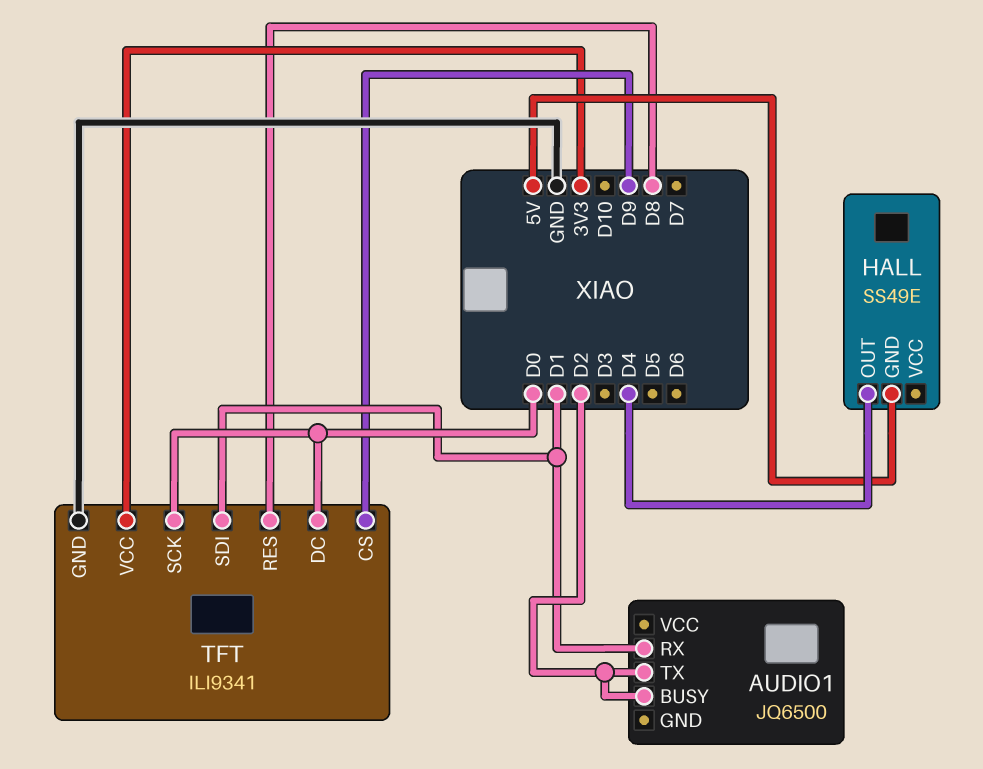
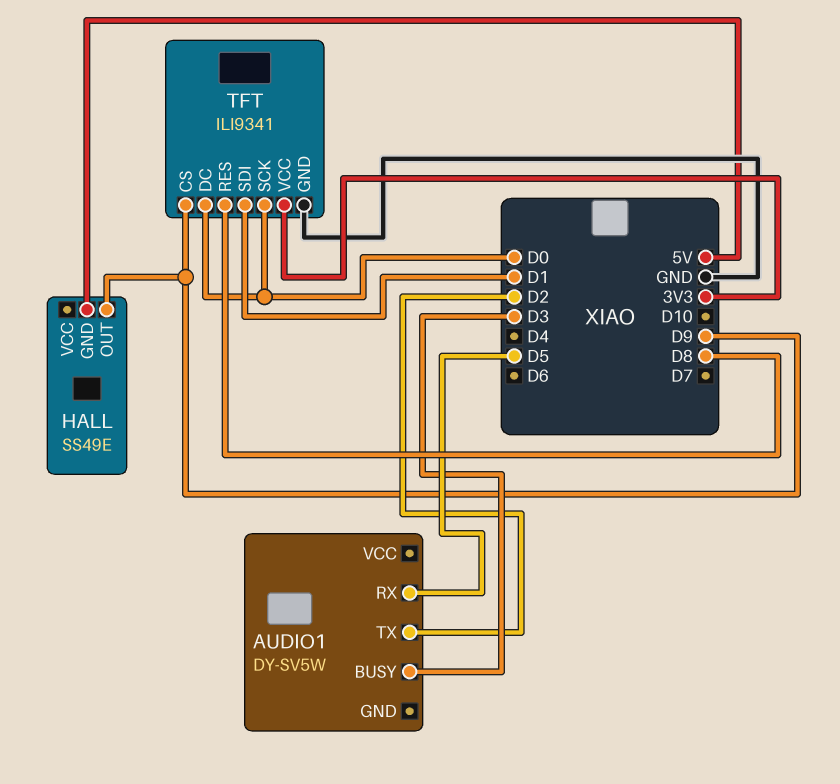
AUDIO1: JQ6500 -> DY-SV5W
AUDIO1 pin BUSY: D2 -> D3
AUDIO1 pin RX: D1 -> D5
HALL pin OUT: D4 -> D9

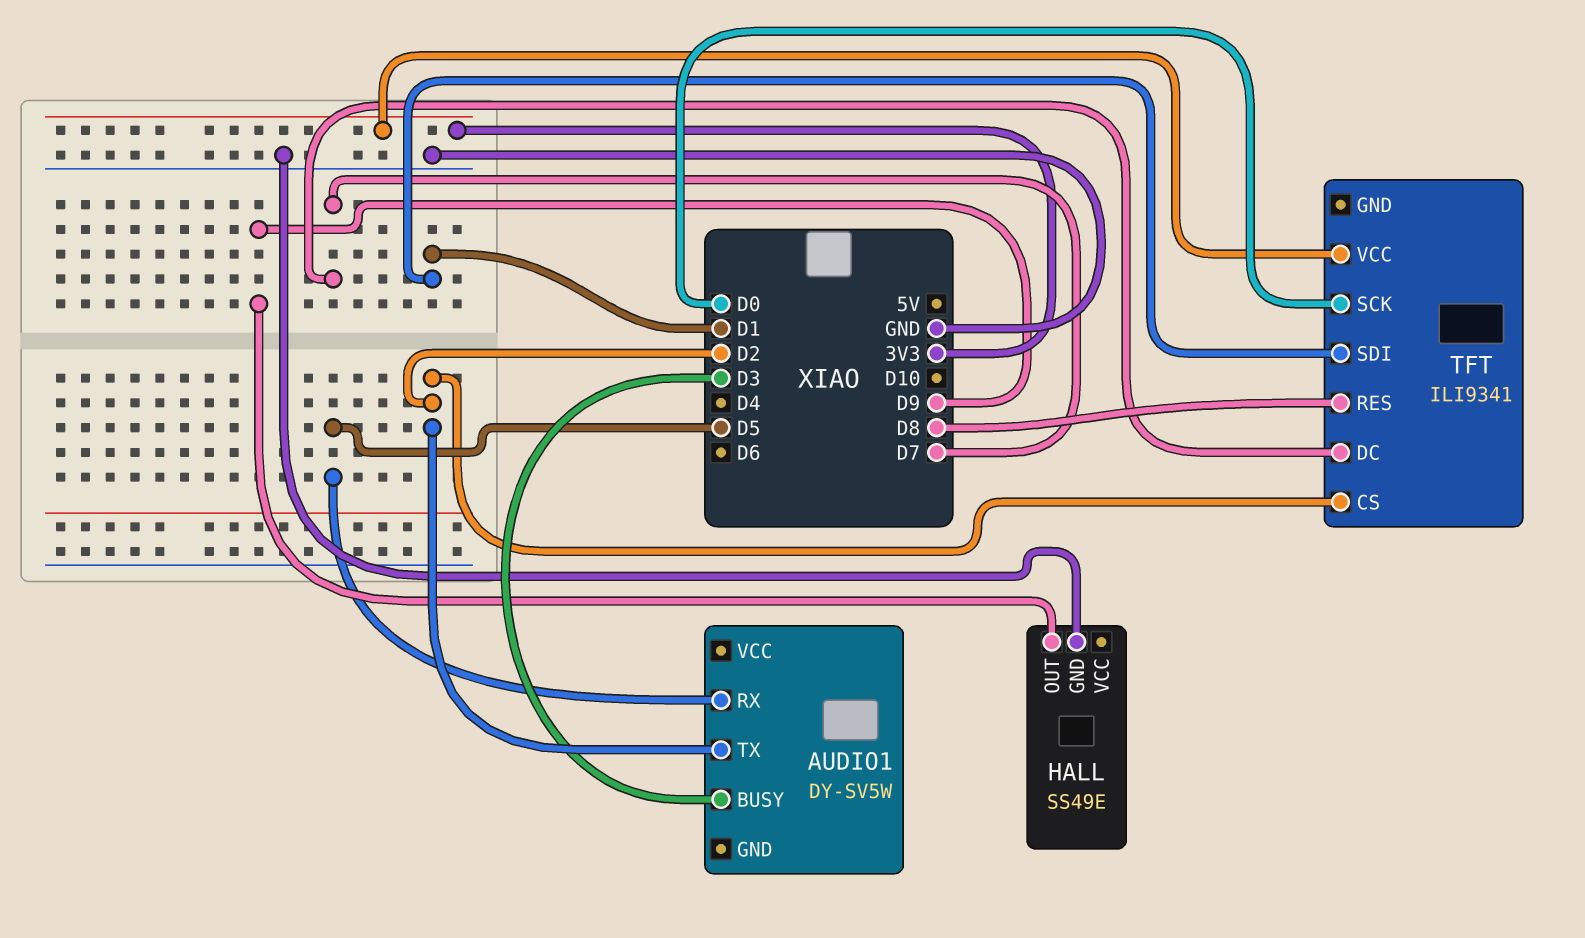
HALL pin GND: 5V -> GND
TFT pin CS: D9 -> D2
TFT pin DC: D0 -> D7
TFT pin GND: GND -> none

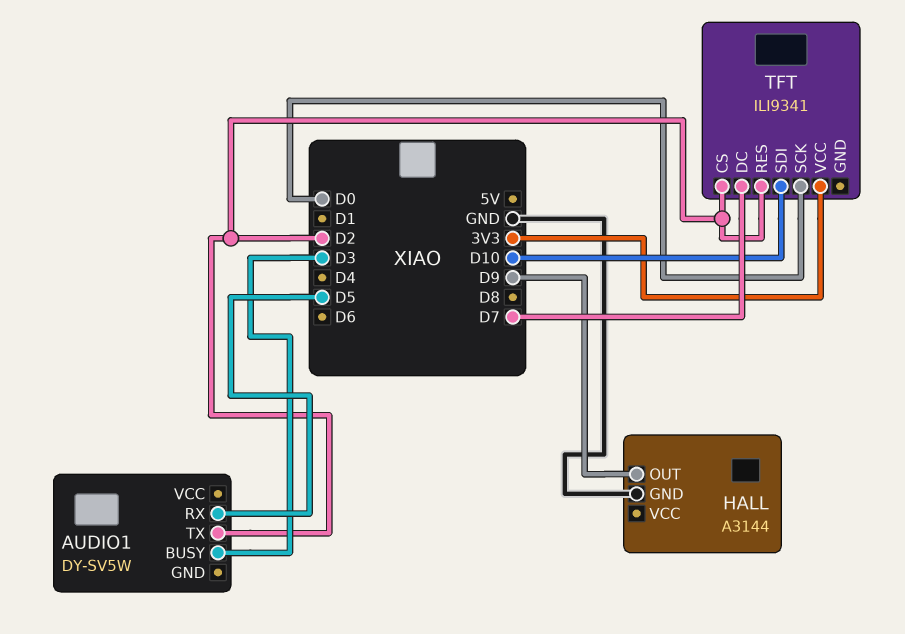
HALL: SS49E -> A3144
TFT pin RES: D8 -> D2
TFT pin SDI: D1 -> D10

